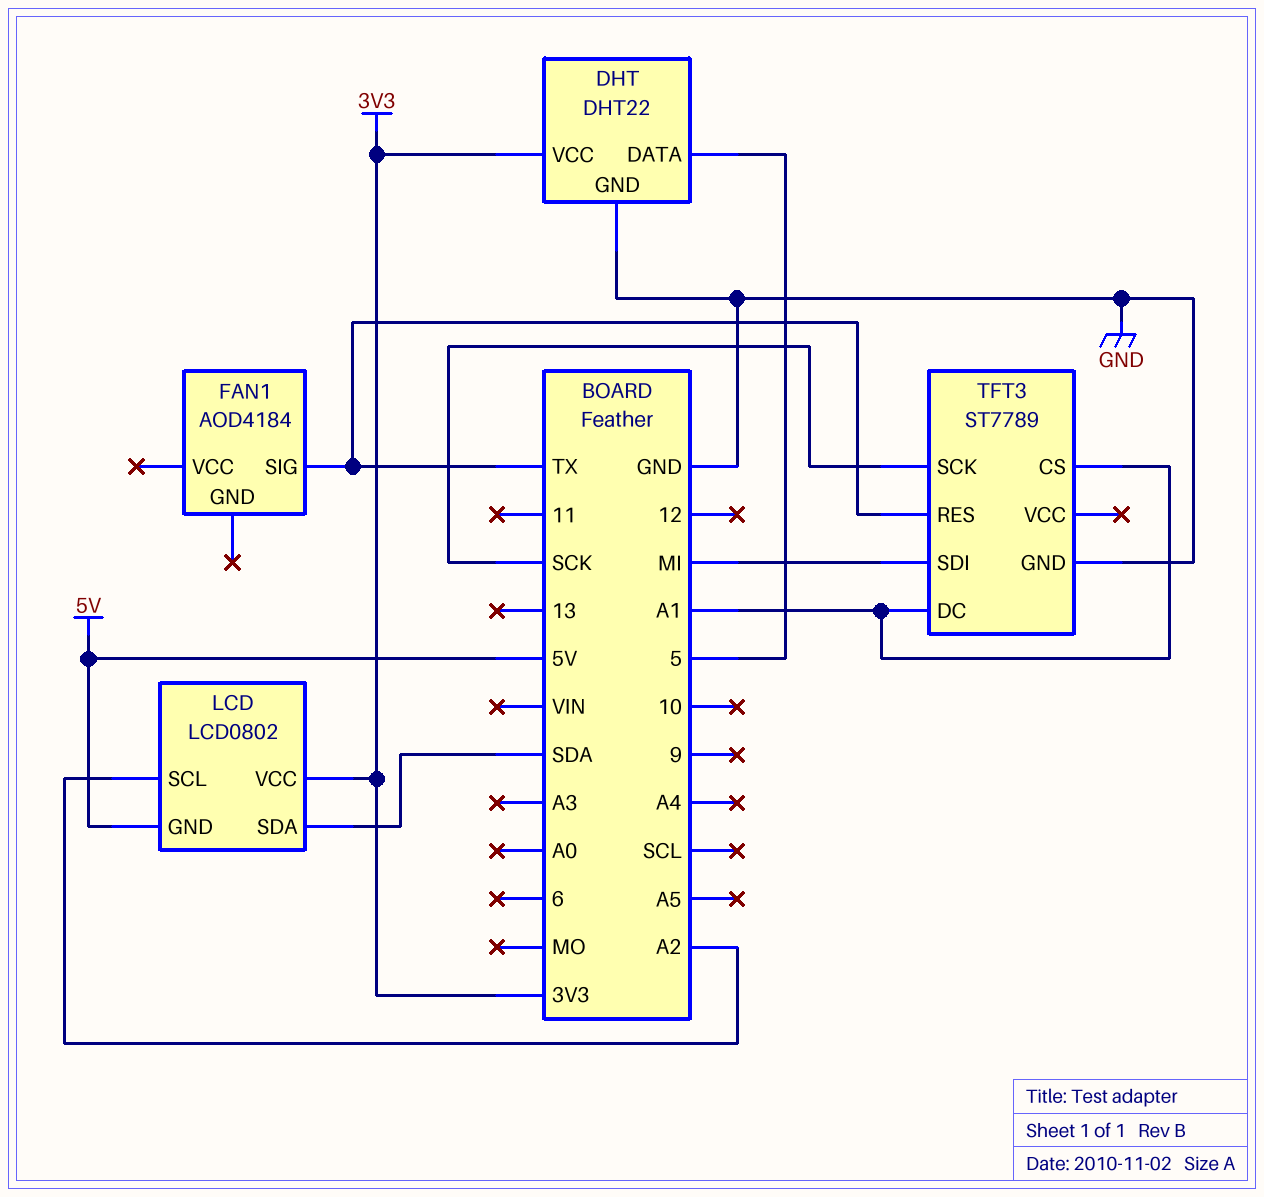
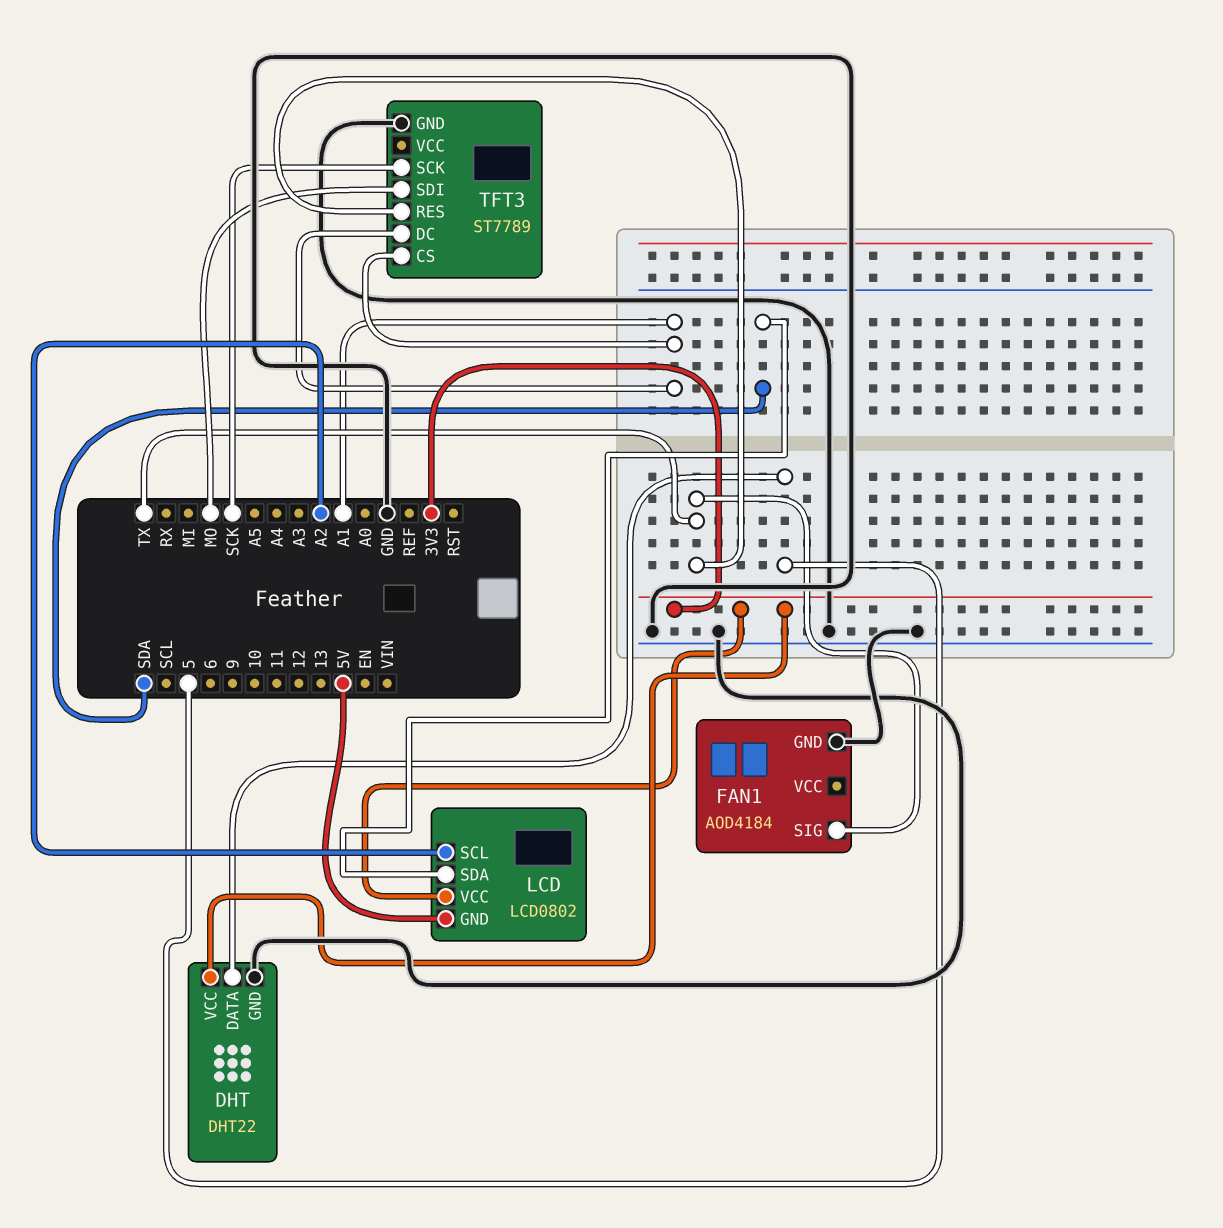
FAN1 pin GND: none -> GND
TFT3 pin SDI: MI -> MO

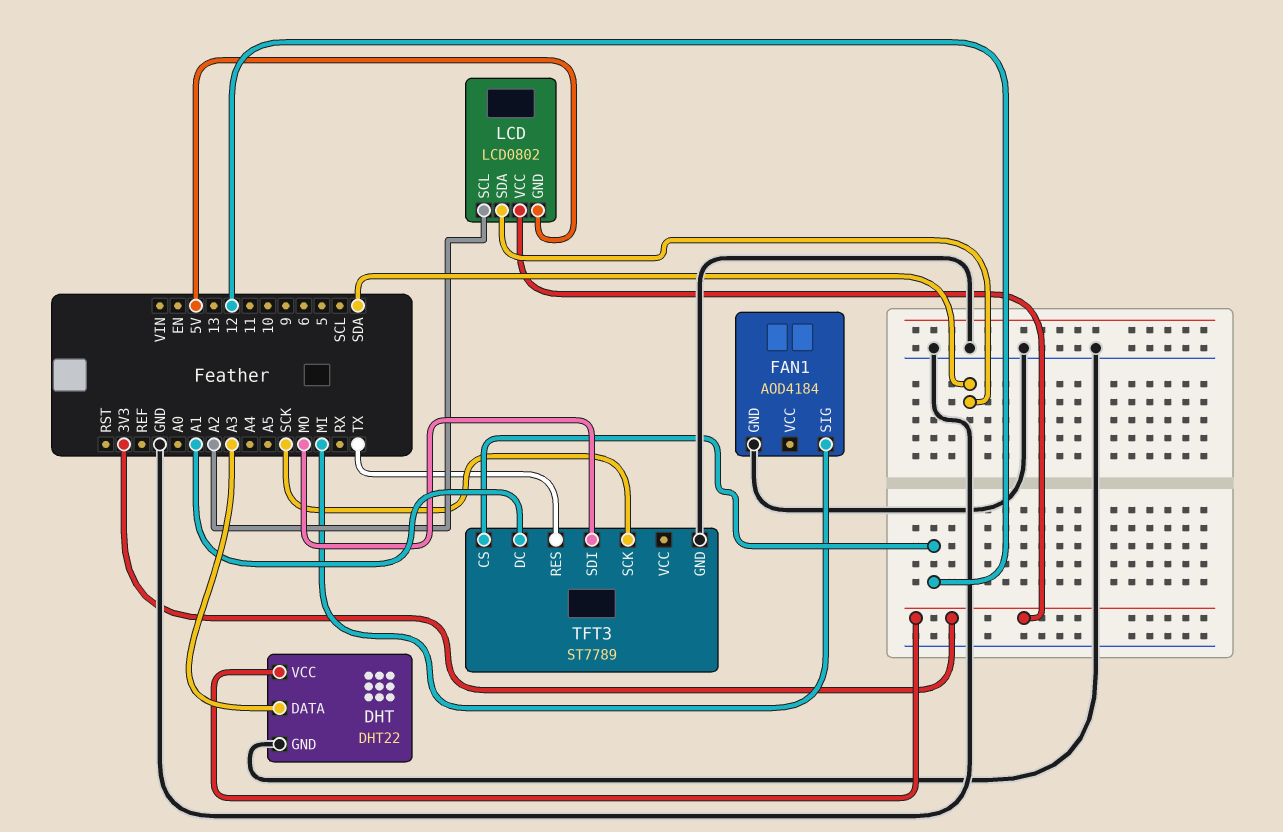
DHT pin DATA: 5 -> A3
FAN1 pin SIG: TX -> MI
TFT3 pin CS: A1 -> 12

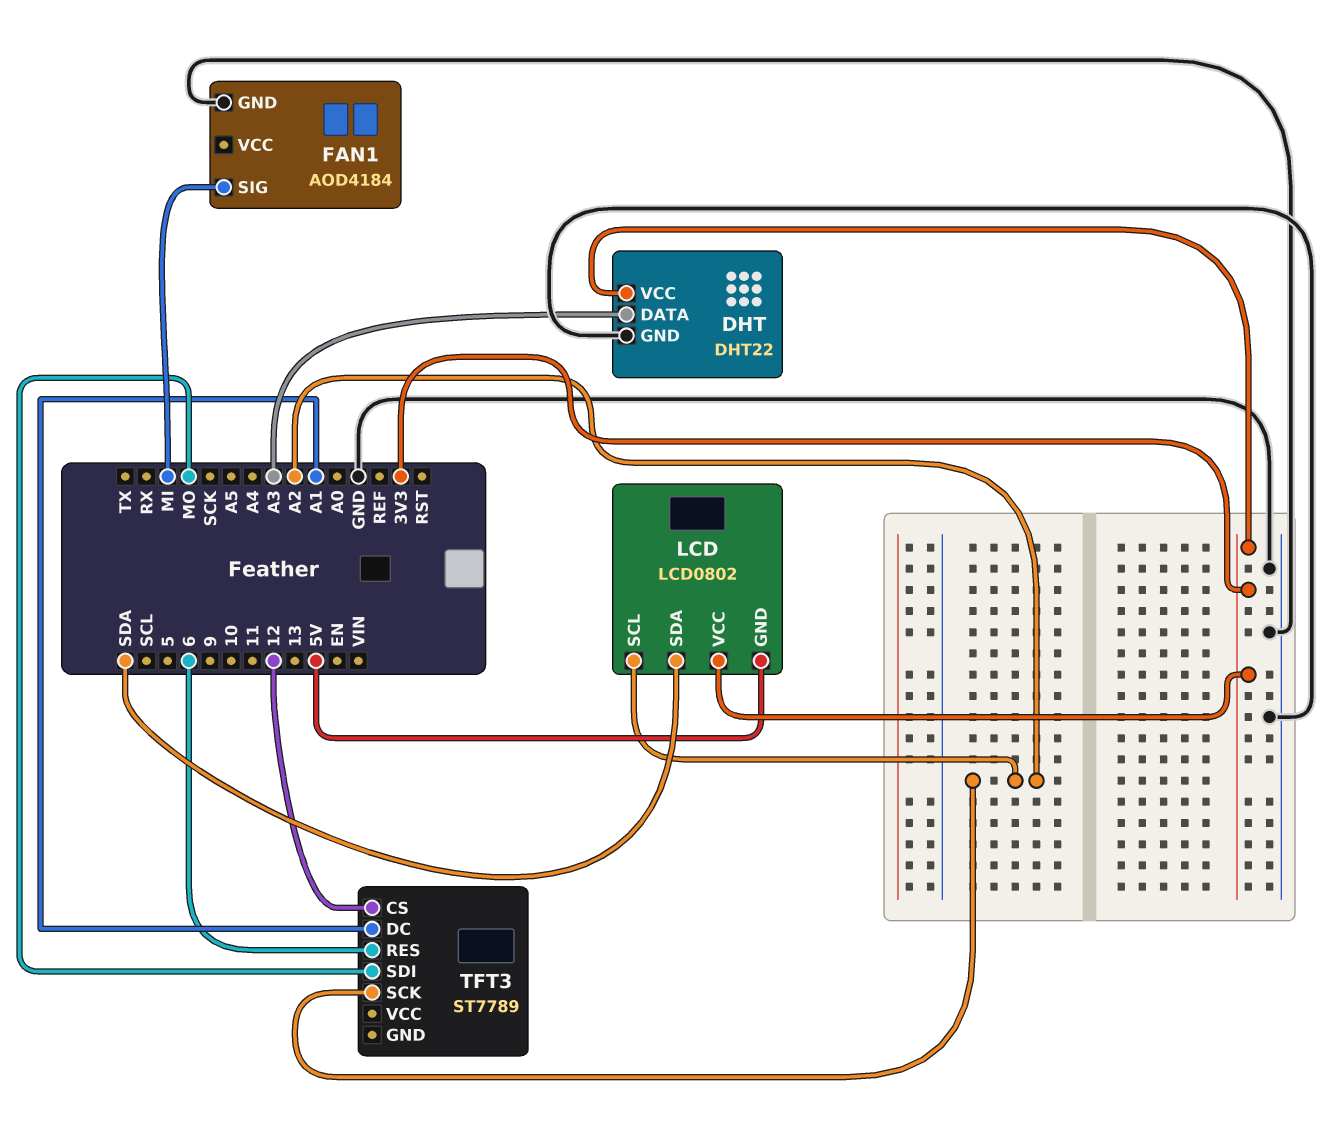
TFT3 pin GND: GND -> none
TFT3 pin RES: TX -> 6
TFT3 pin SCK: SCK -> A2

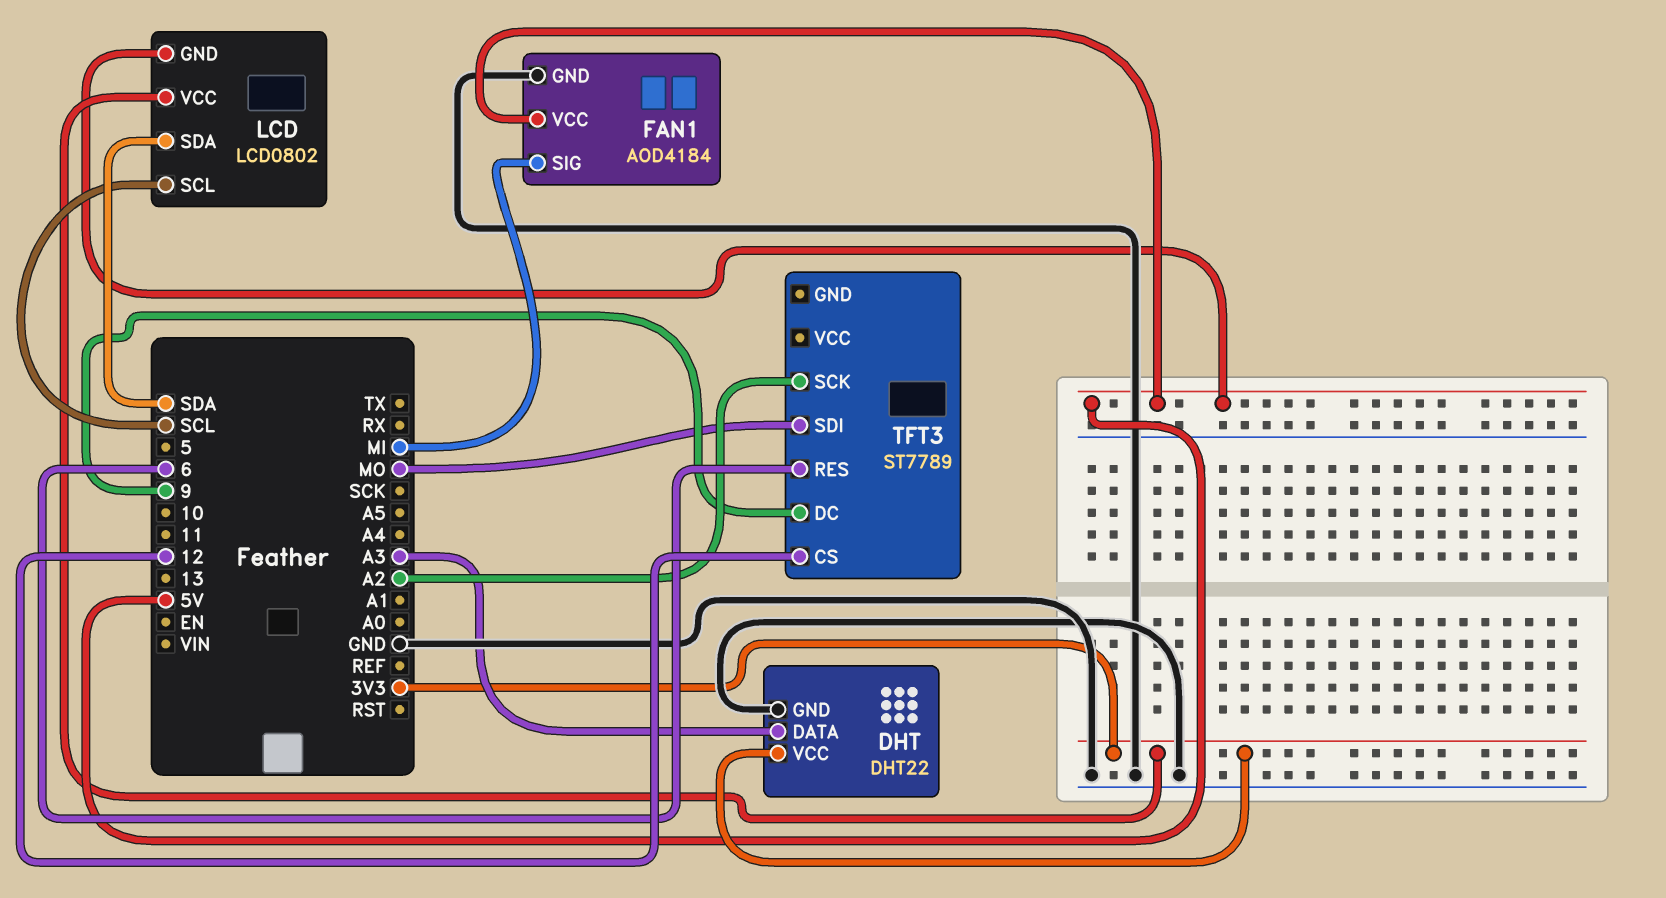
FAN1 pin VCC: none -> 5V
LCD pin SCL: A2 -> SCL
TFT3 pin DC: A1 -> 9

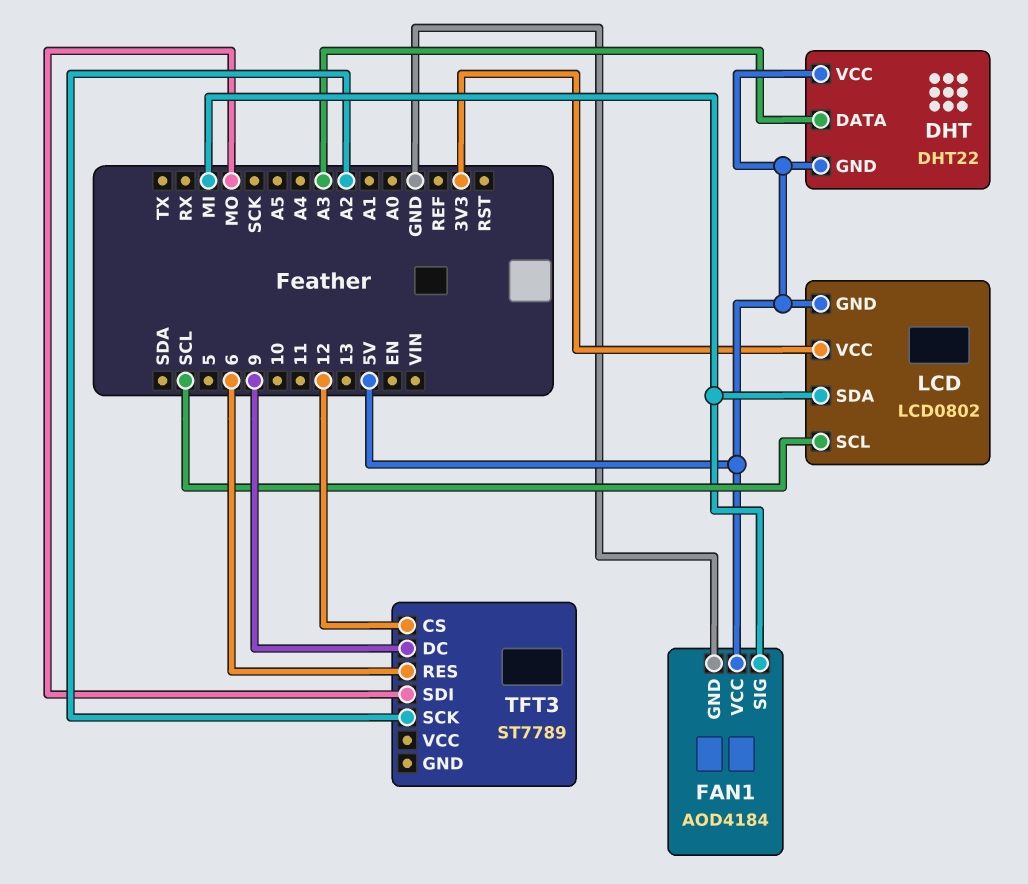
DHT pin GND: GND -> 5V
DHT pin VCC: 3V3 -> 5V
LCD pin SDA: SDA -> MI

